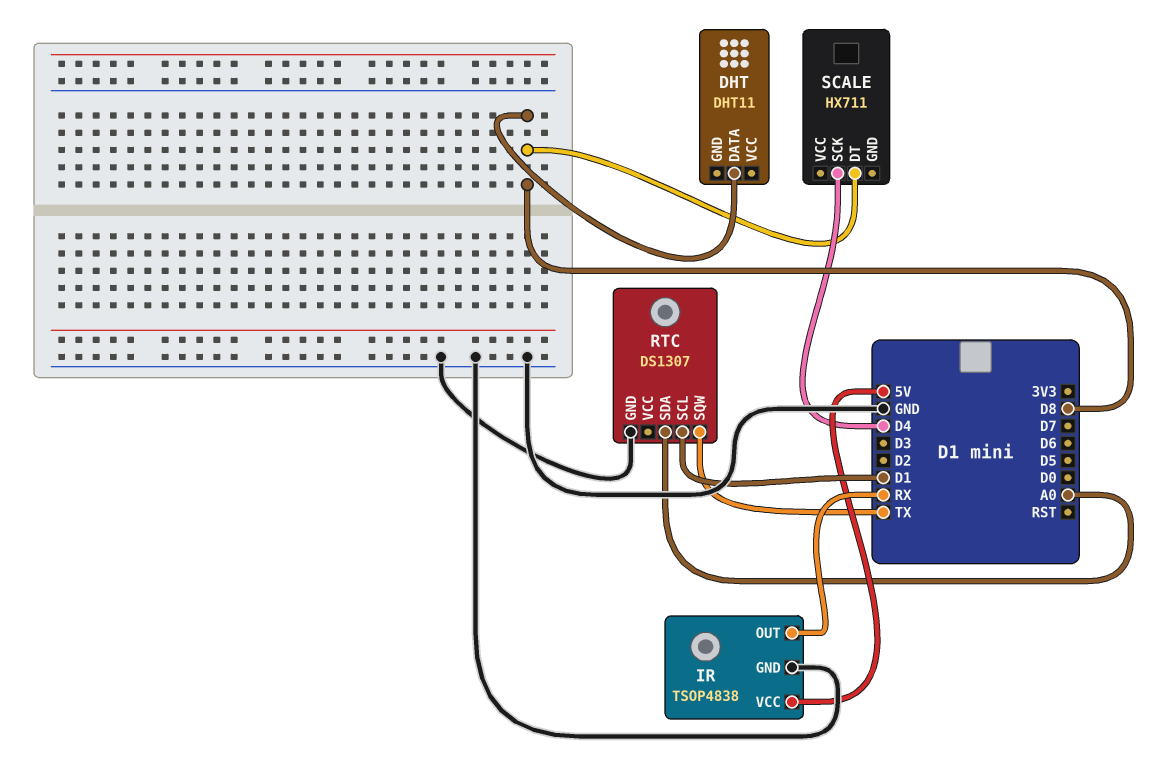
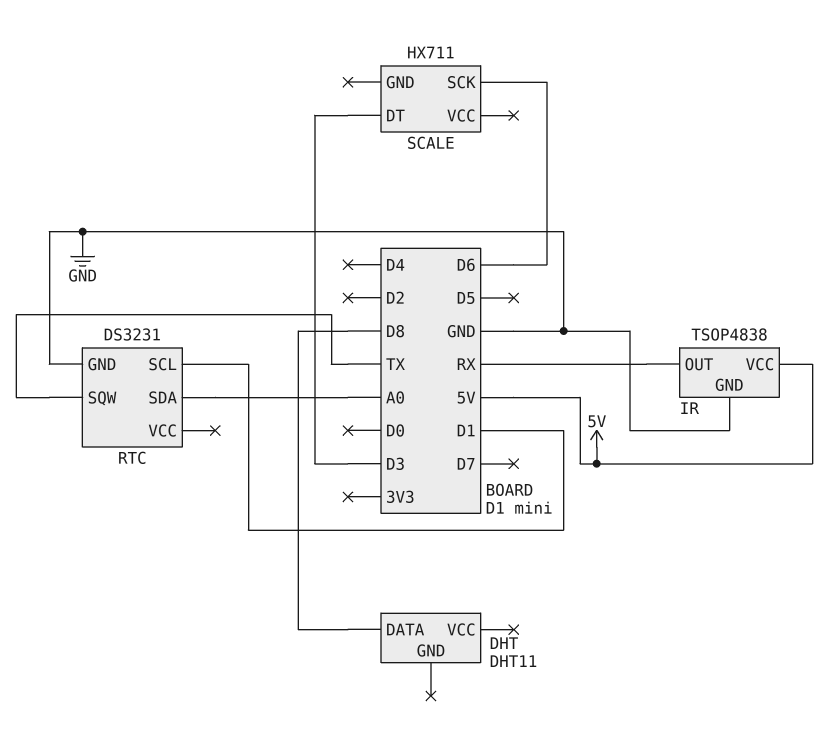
RTC: DS1307 -> DS3231
SCALE pin DT: D8 -> D3
SCALE pin SCK: D4 -> D6

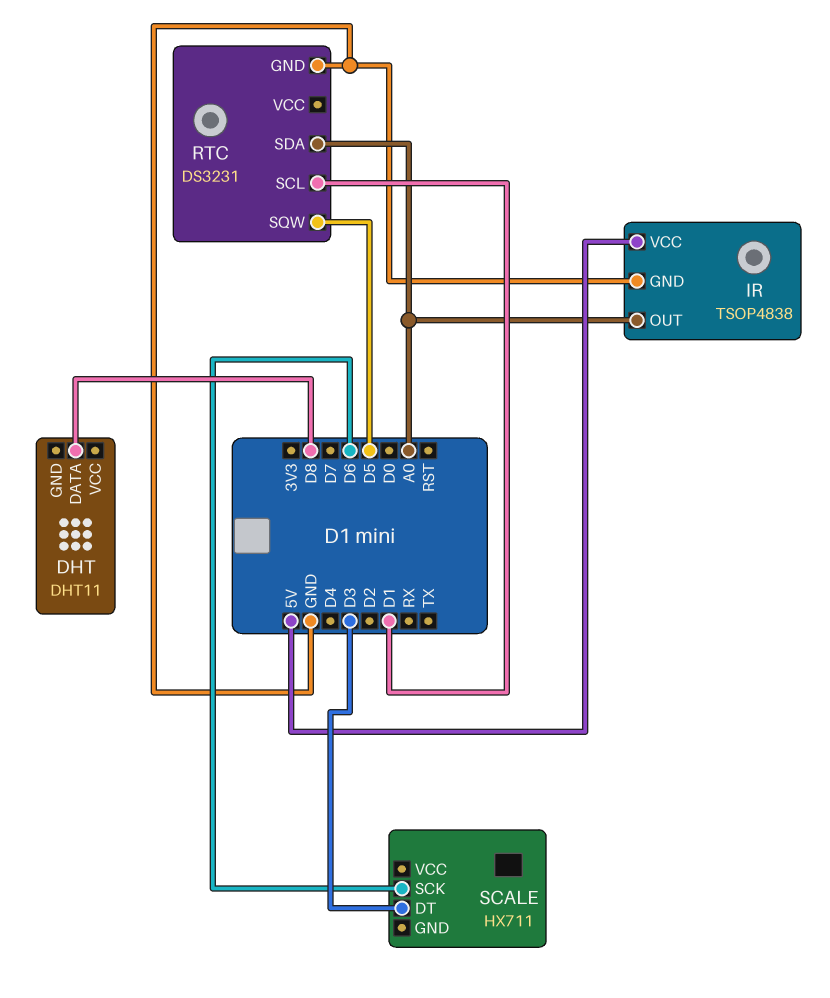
IR pin OUT: RX -> A0
RTC pin SQW: TX -> D5

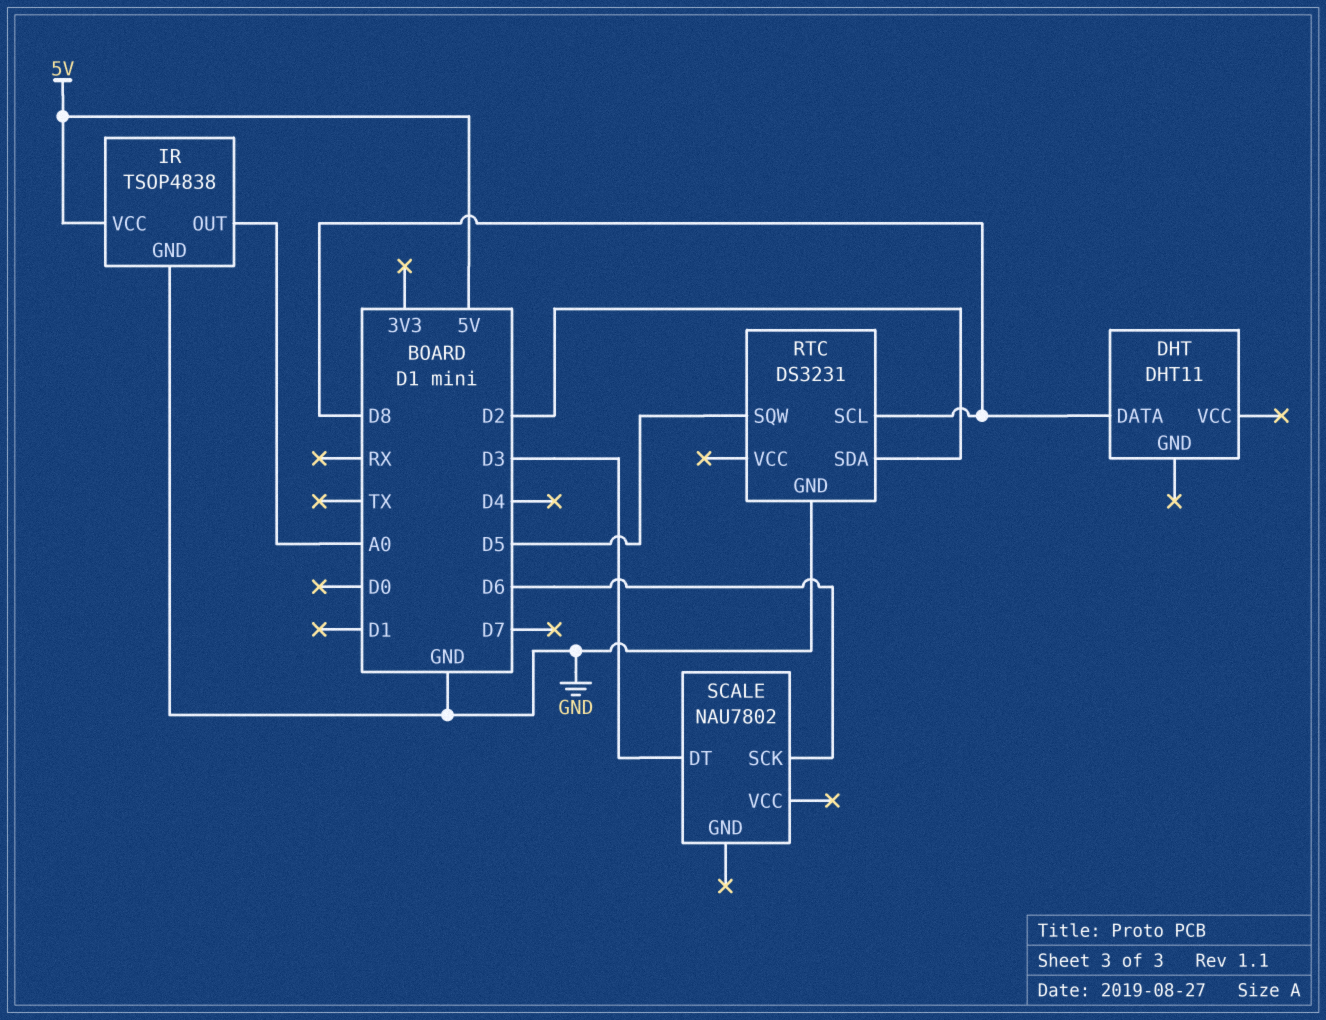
RTC pin SCL: D1 -> D8
RTC pin SDA: A0 -> D2
SCALE: HX711 -> NAU7802

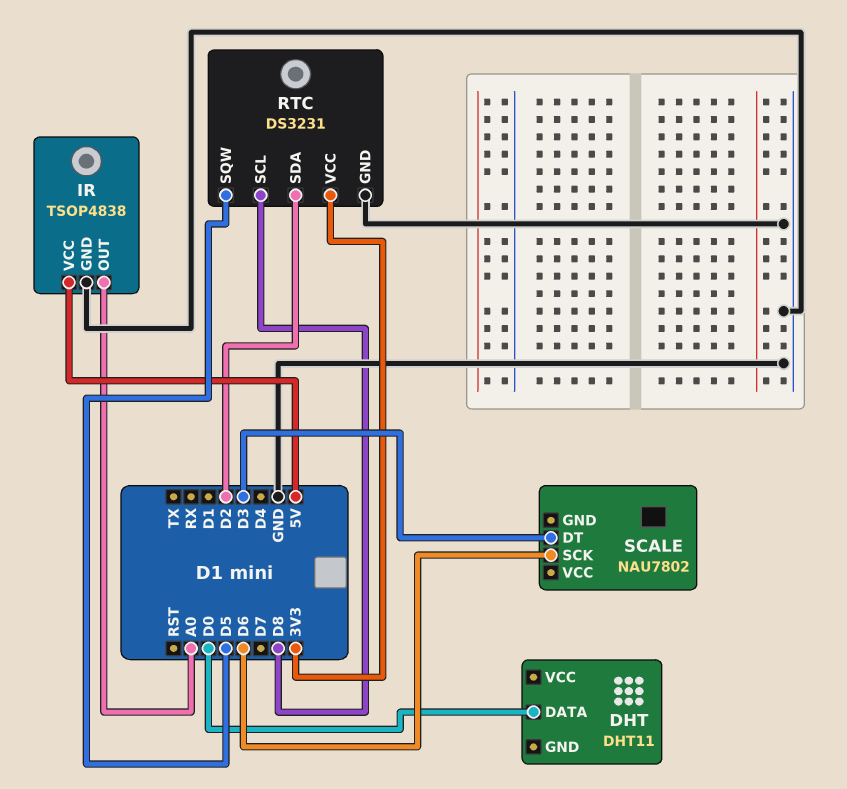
DHT pin DATA: D8 -> D0
RTC pin VCC: none -> 3V3

